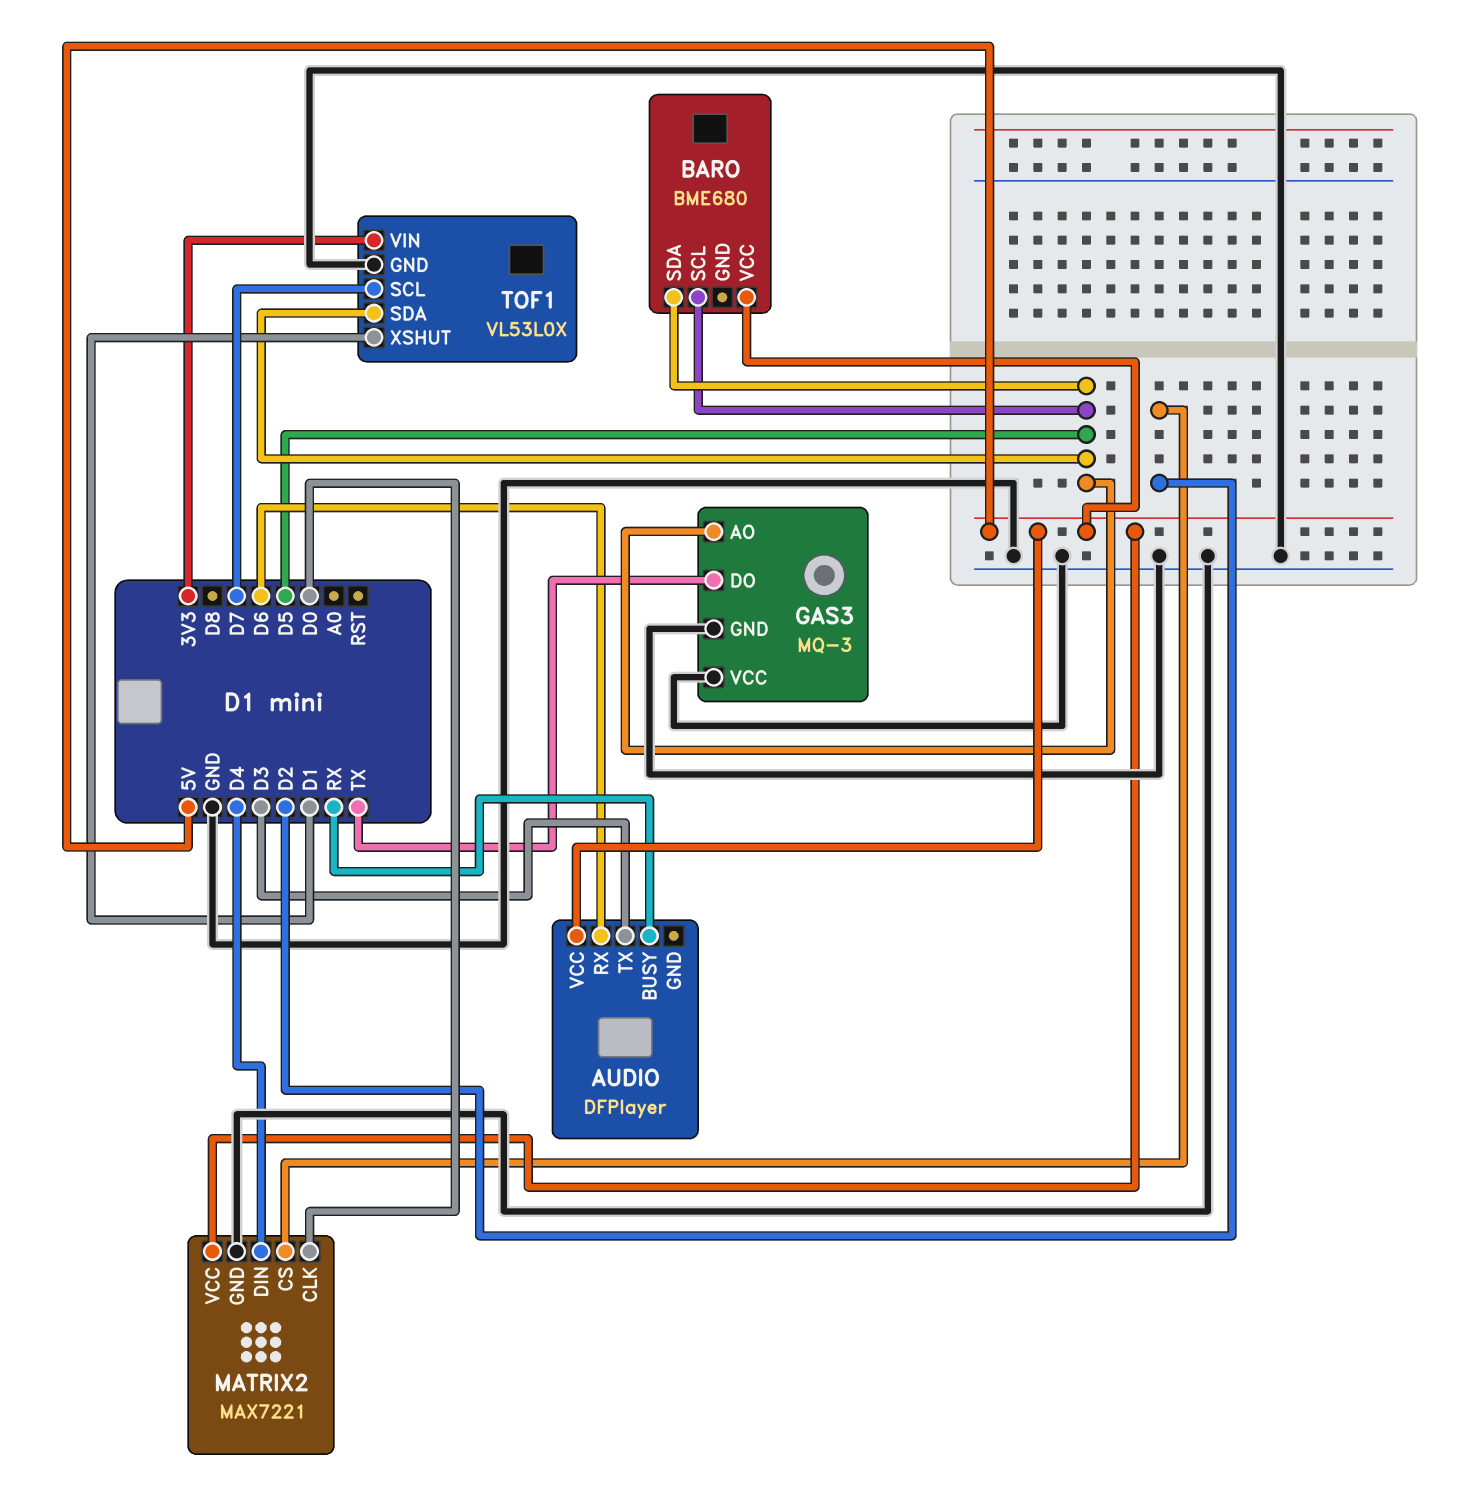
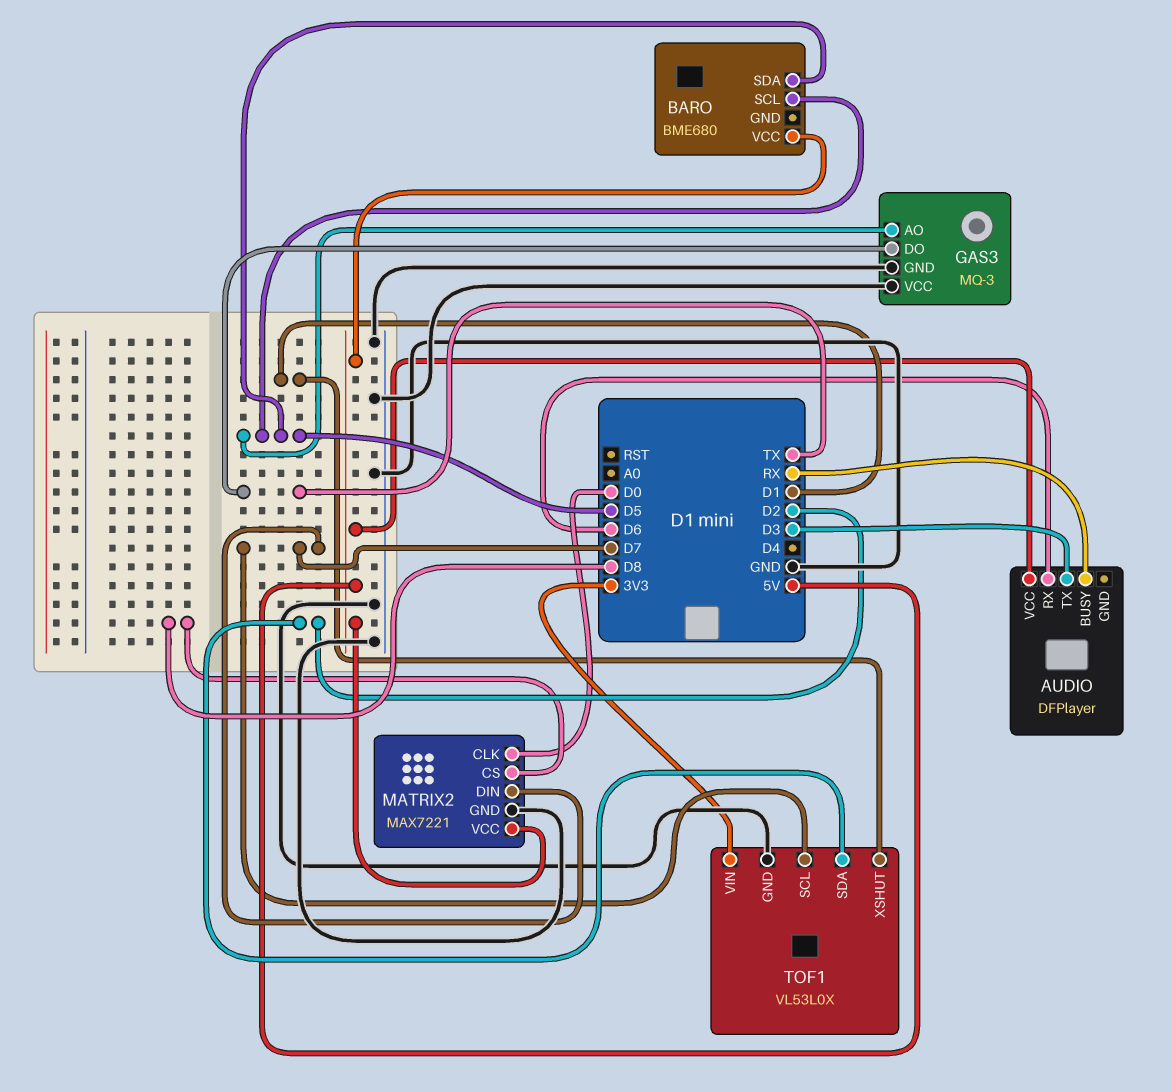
MATRIX2 pin CS: D2 -> D8
MATRIX2 pin DIN: D4 -> D7
TOF1 pin SDA: D5 -> D2

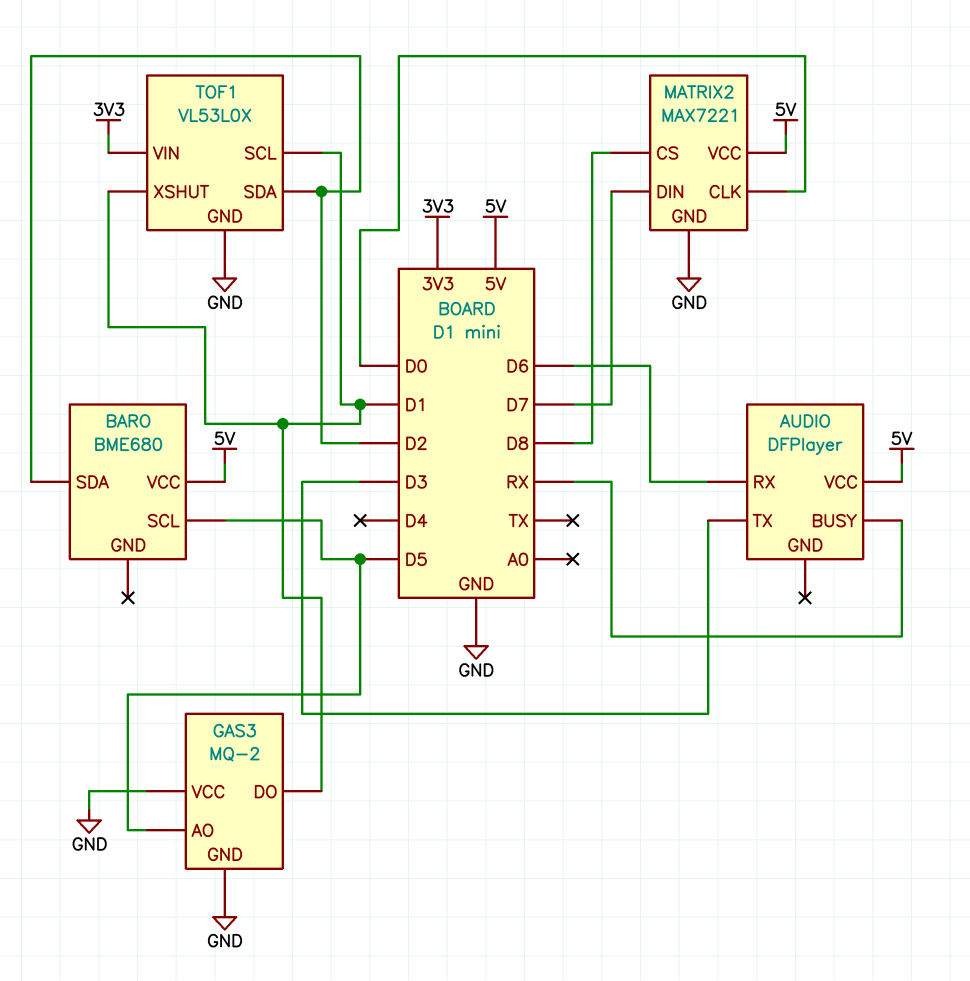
BARO pin SDA: D5 -> D2
GAS3: MQ-3 -> MQ-2
GAS3 pin DO: TX -> D1
TOF1 pin SCL: D7 -> D1

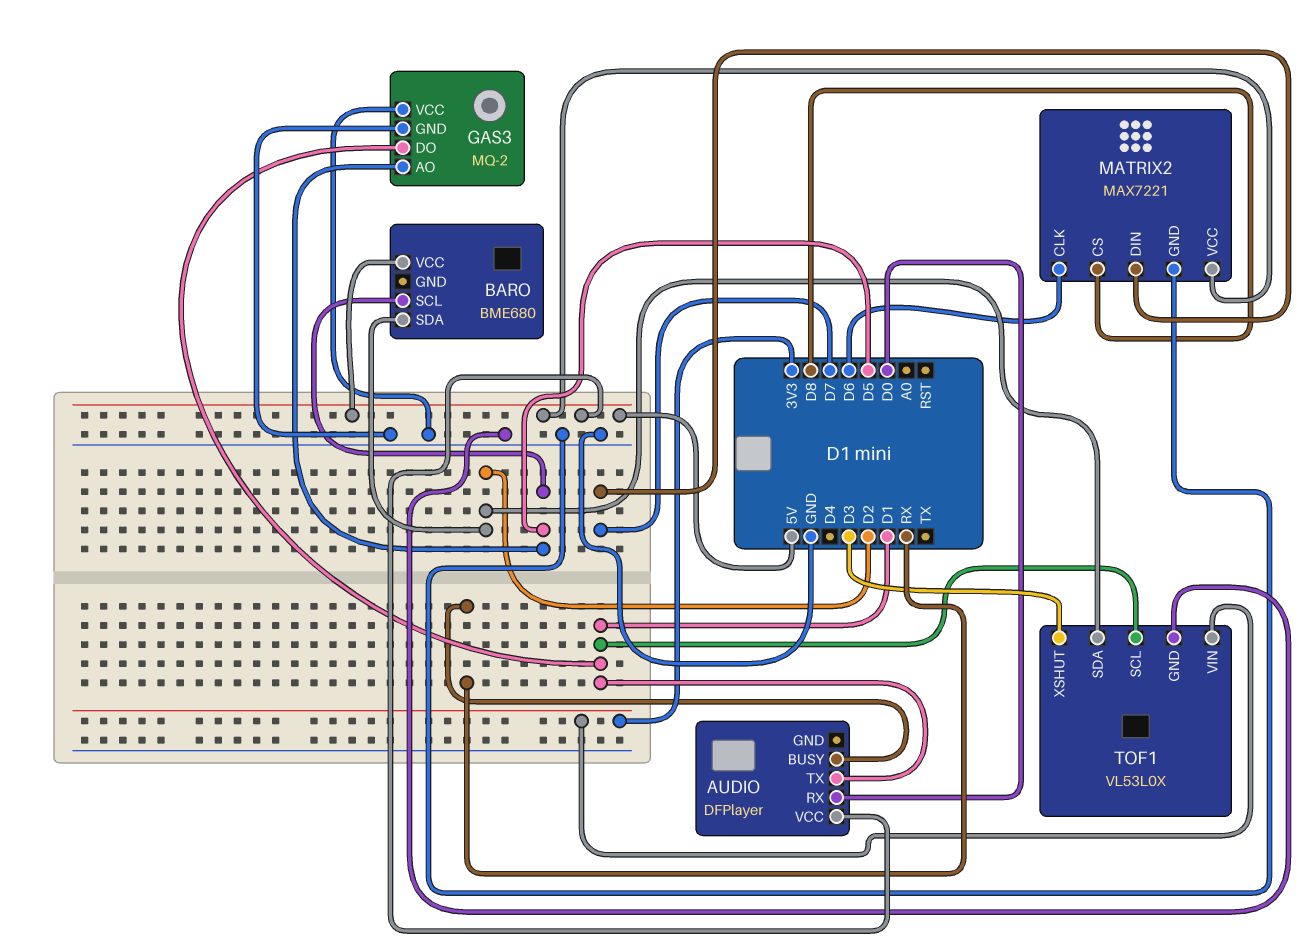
AUDIO pin RX: D6 -> D0
AUDIO pin TX: D3 -> D1
MATRIX2 pin CLK: D0 -> D6
TOF1 pin XSHUT: D1 -> D3

